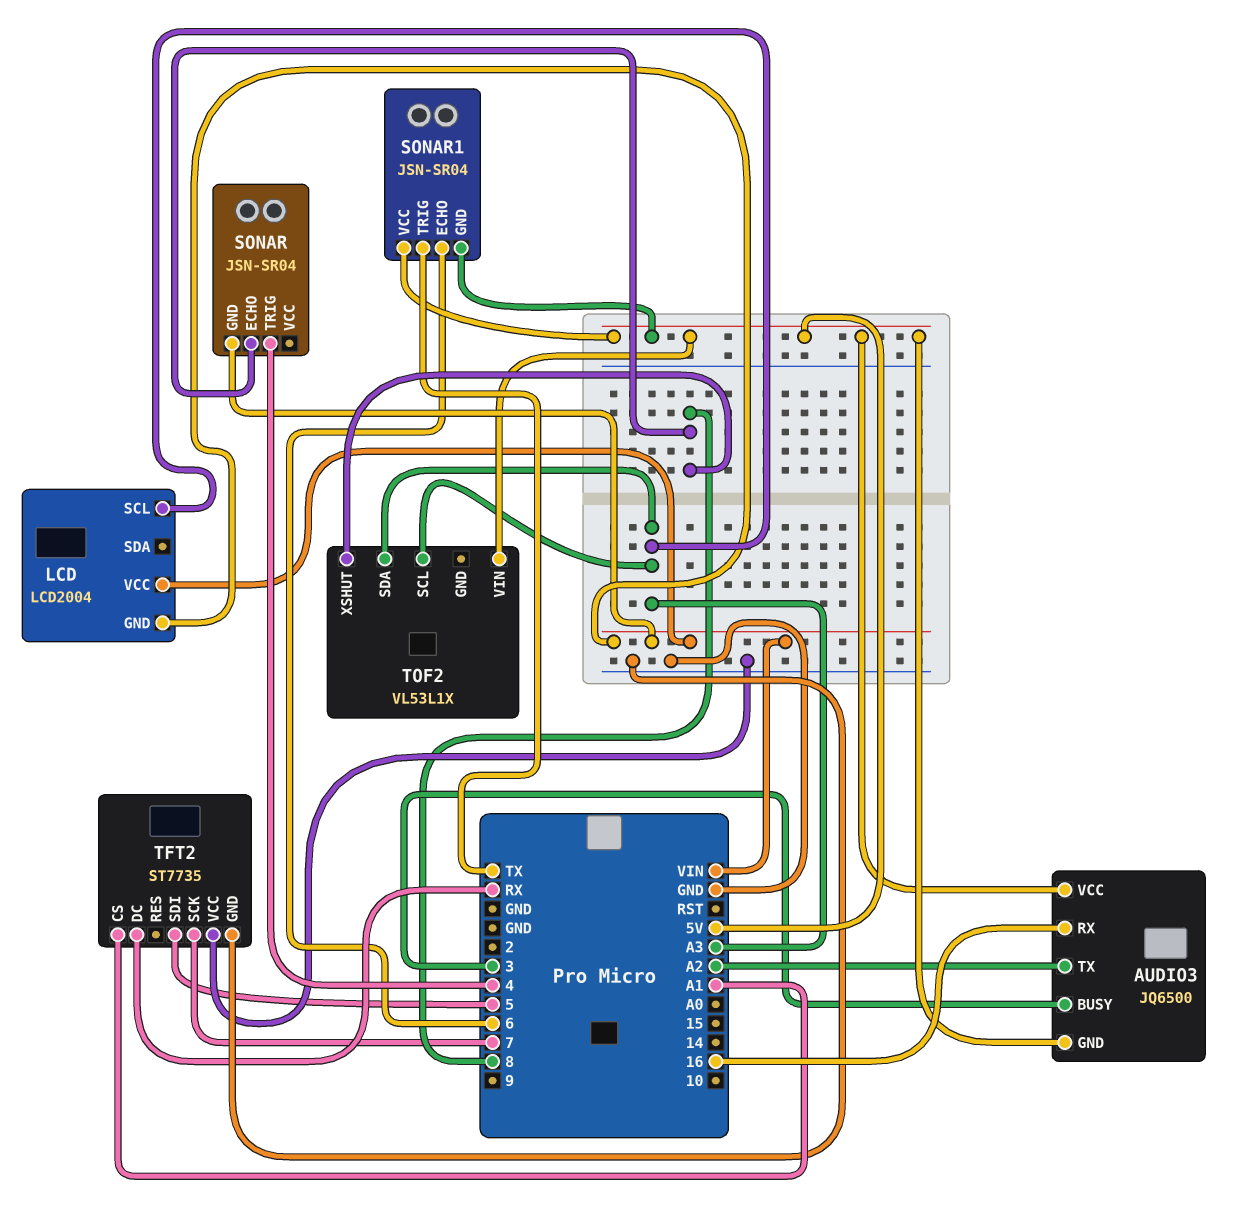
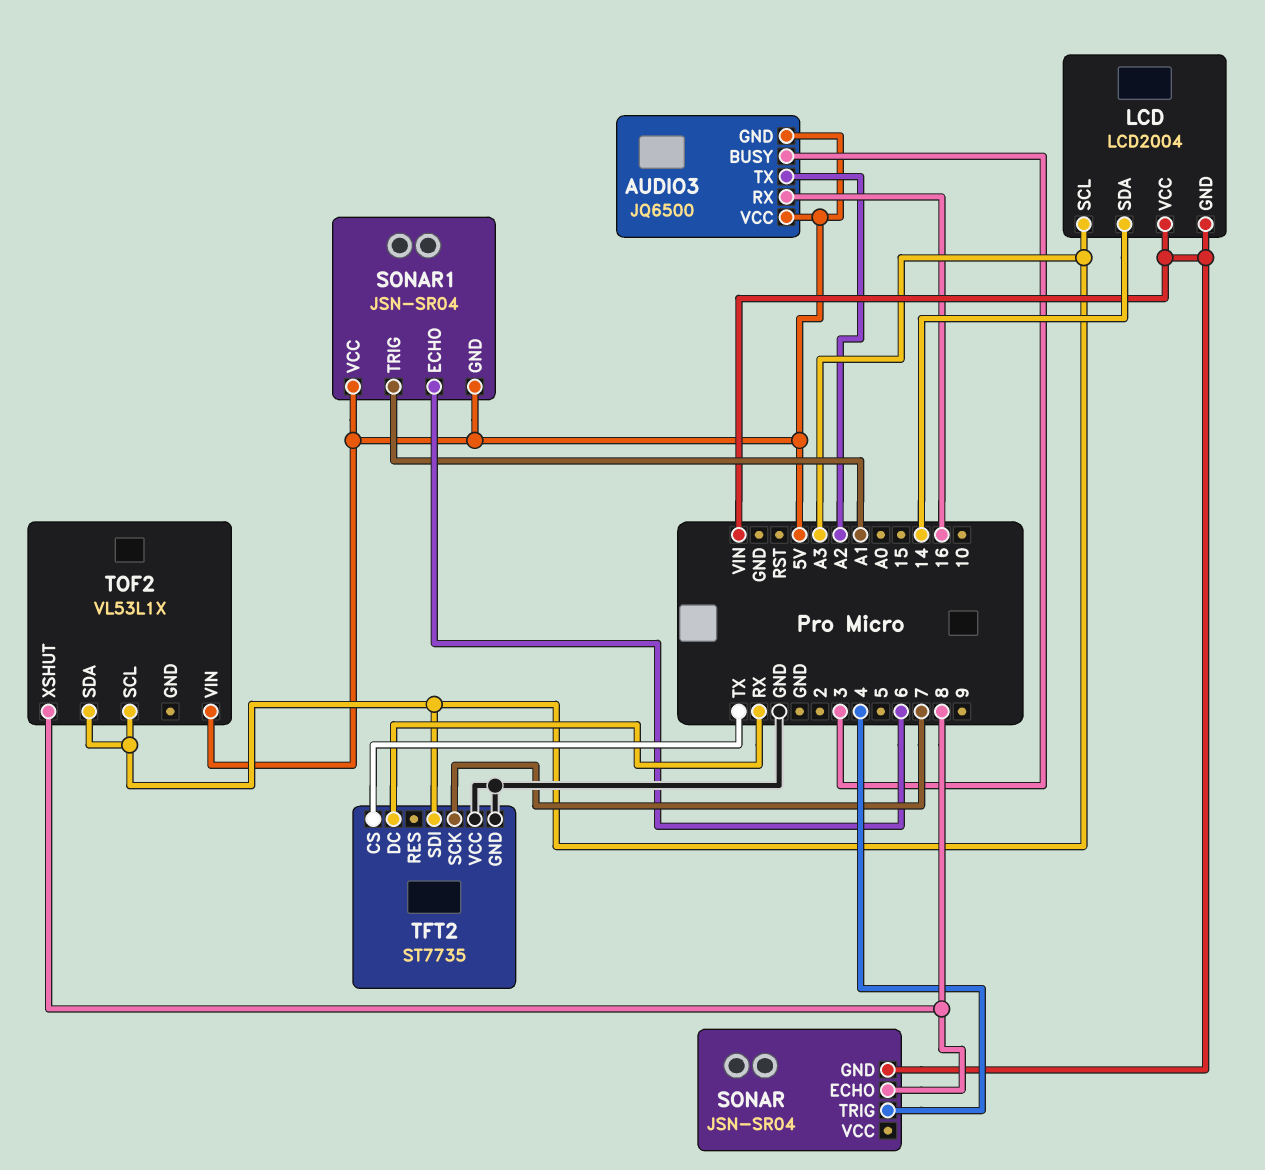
LCD pin SDA: none -> 14
SONAR1 pin TRIG: TX -> A1
TFT2 pin CS: A1 -> TX
TFT2 pin SDI: 5 -> A3

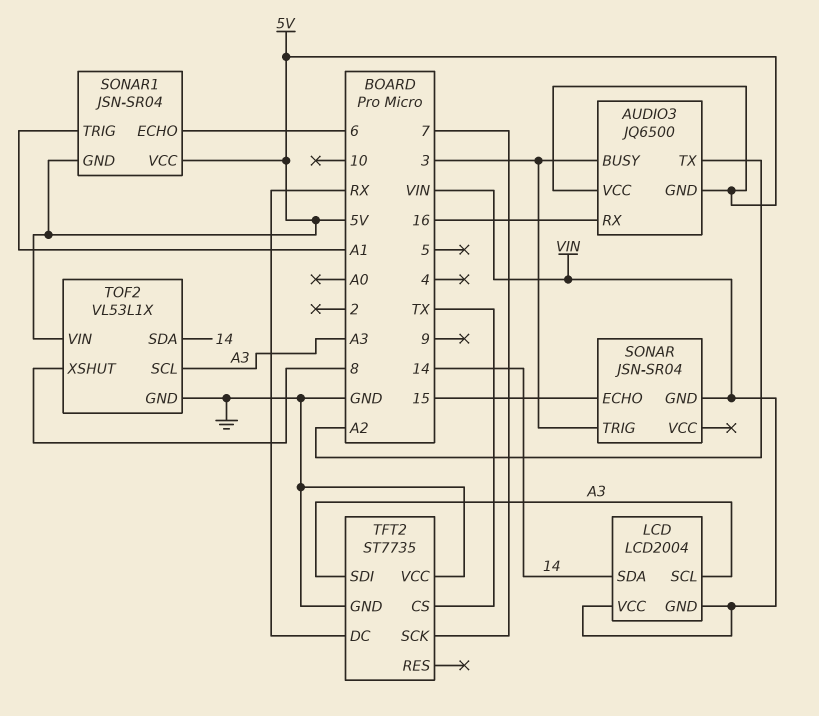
SONAR pin ECHO: 8 -> 15
SONAR pin TRIG: 4 -> 3
TOF2 pin GND: none -> GND
TOF2 pin SDA: A3 -> 14

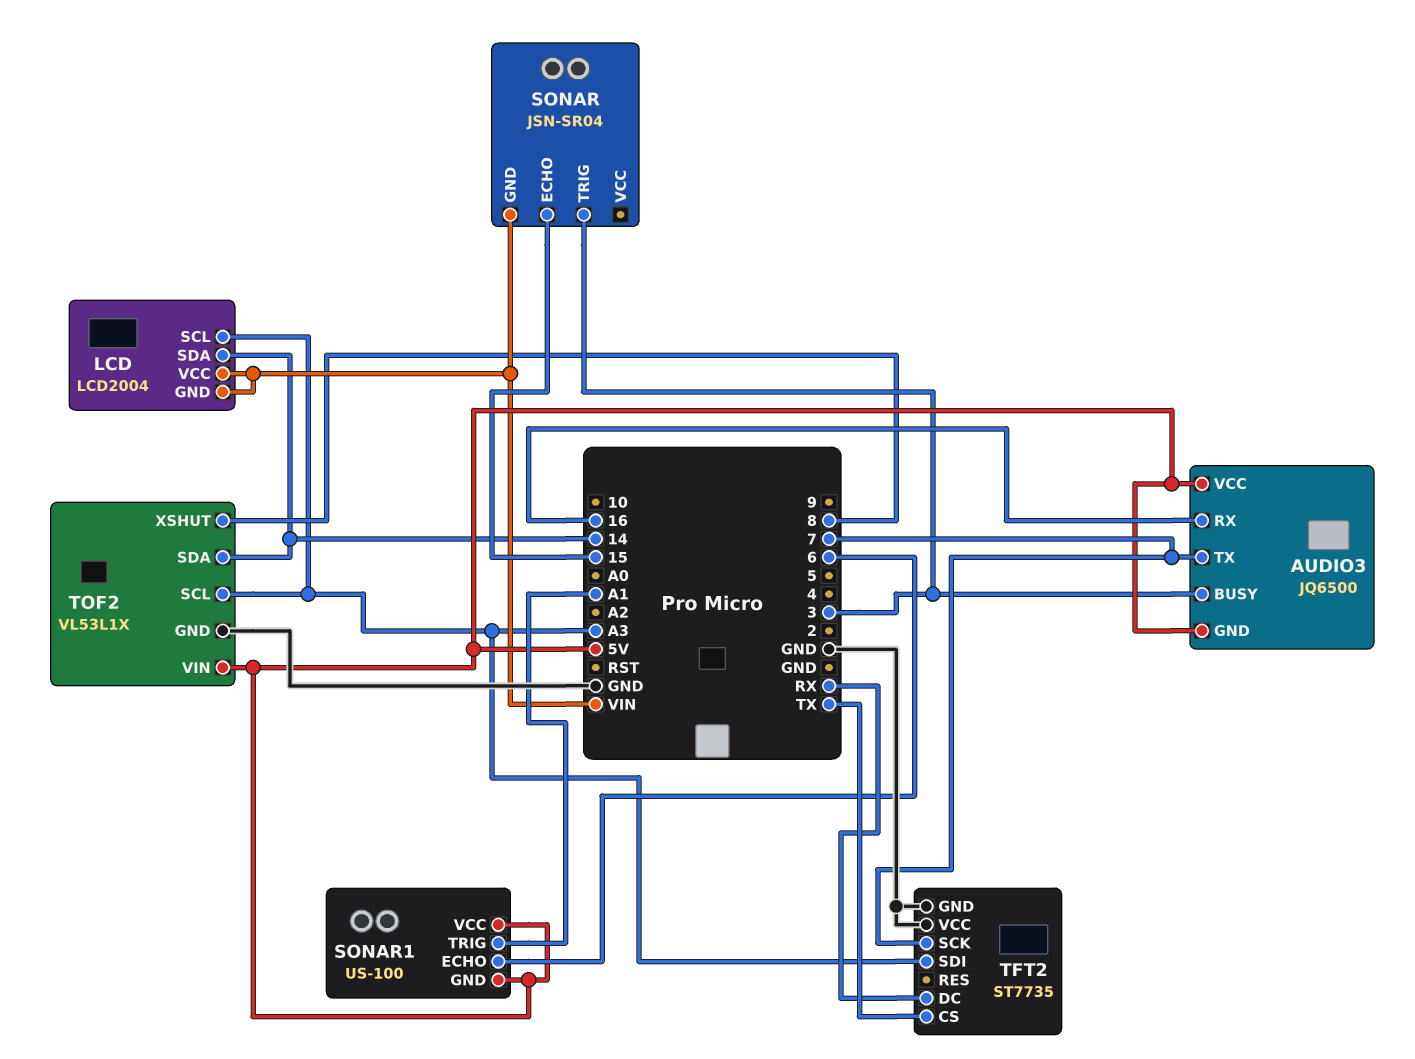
AUDIO3 pin TX: A2 -> 7
SONAR1: JSN-SR04 -> US-100

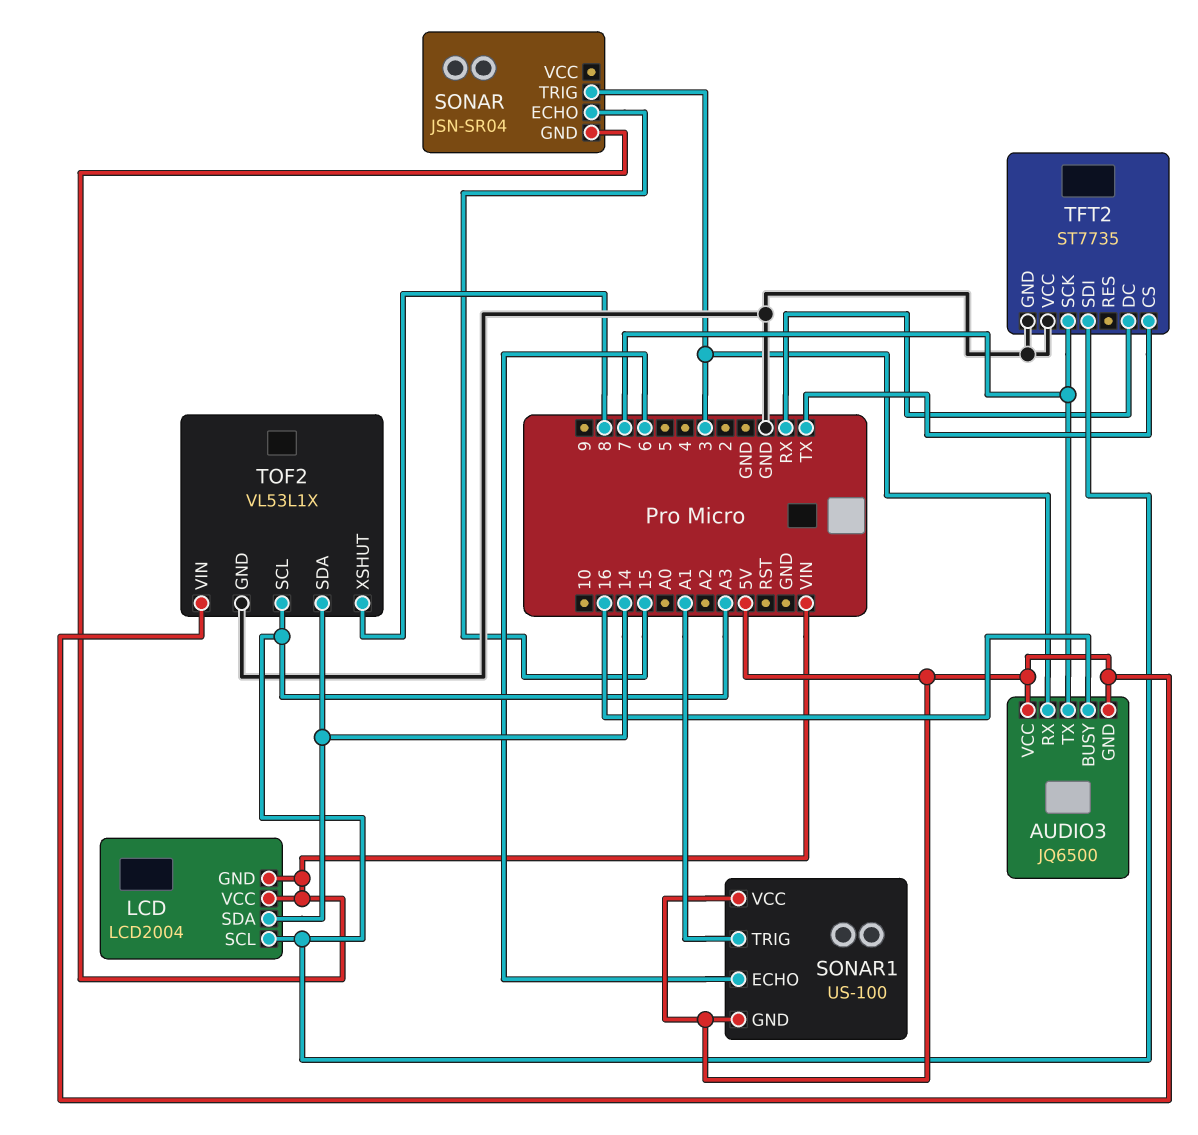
AUDIO3 pin BUSY: 3 -> 16
AUDIO3 pin RX: 16 -> 3

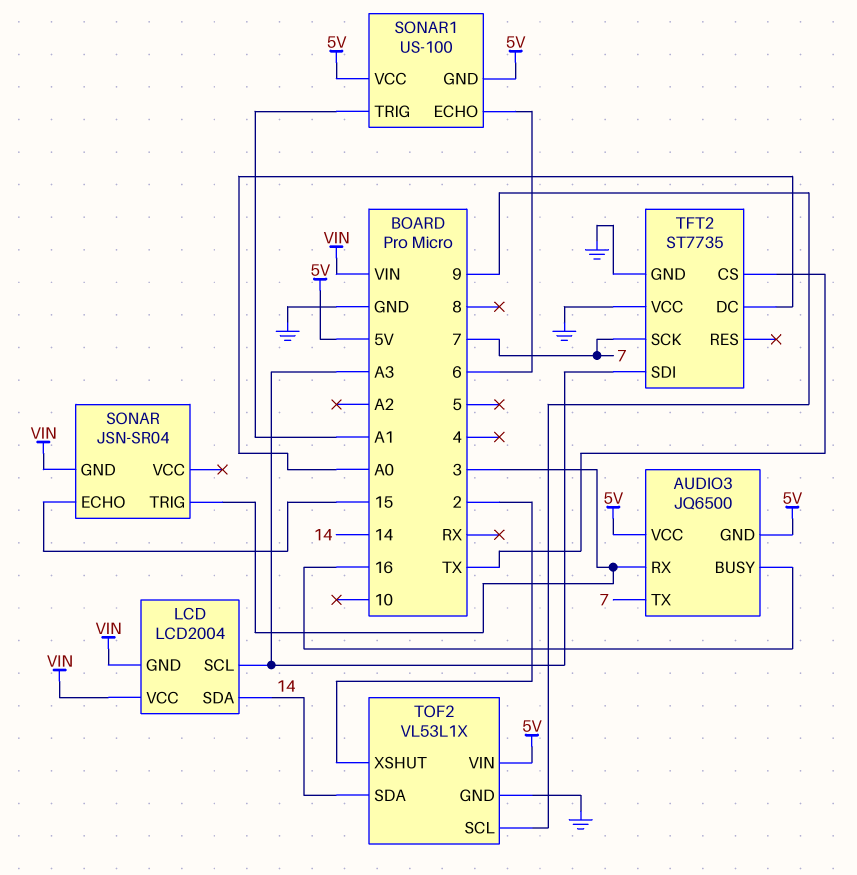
TFT2 pin DC: RX -> A0
TOF2 pin SCL: A3 -> 9
TOF2 pin XSHUT: 8 -> 2

